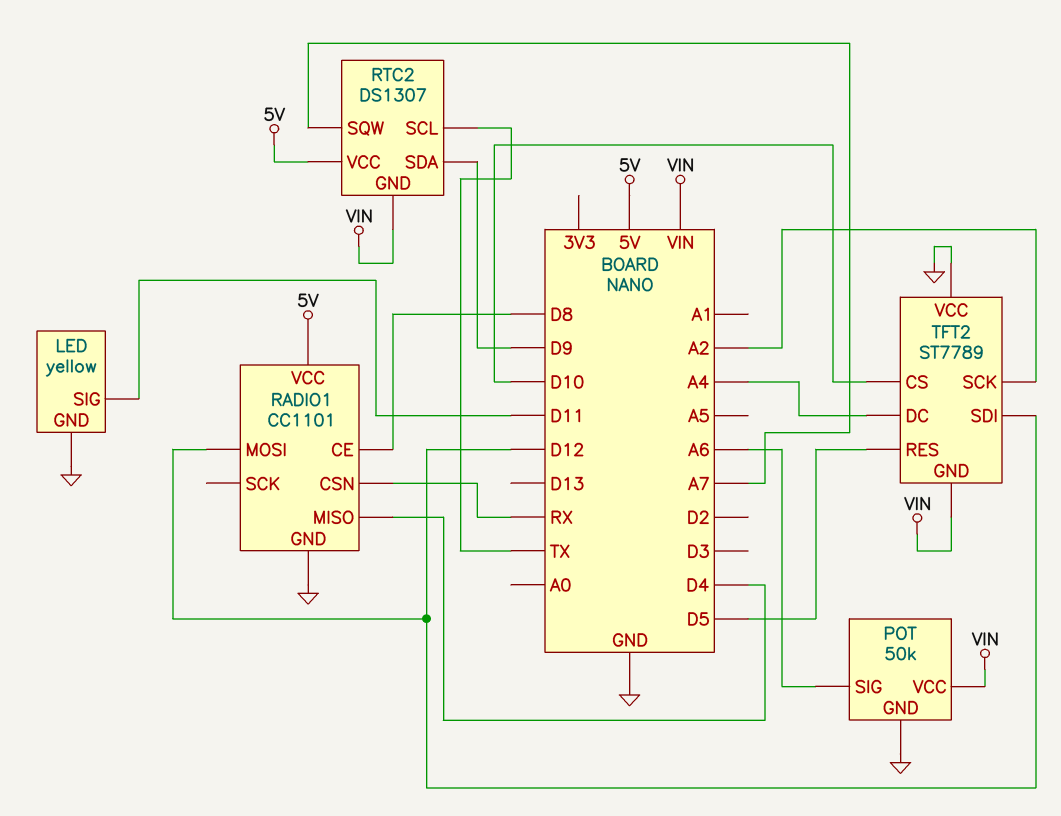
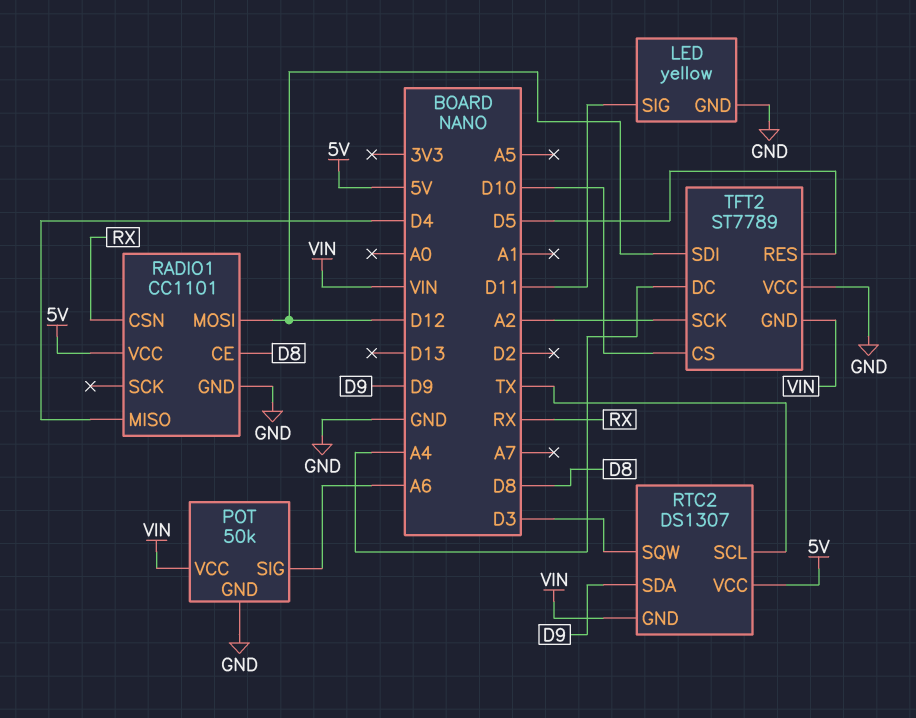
RTC2 pin SQW: A7 -> D3

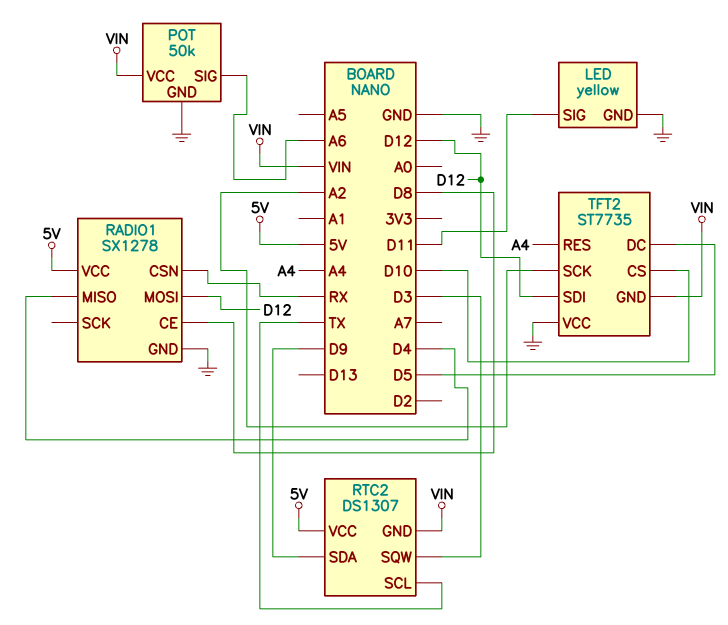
RADIO1: CC1101 -> SX1278
TFT2: ST7789 -> ST7735
TFT2 pin DC: A4 -> D5
TFT2 pin RES: D5 -> A4

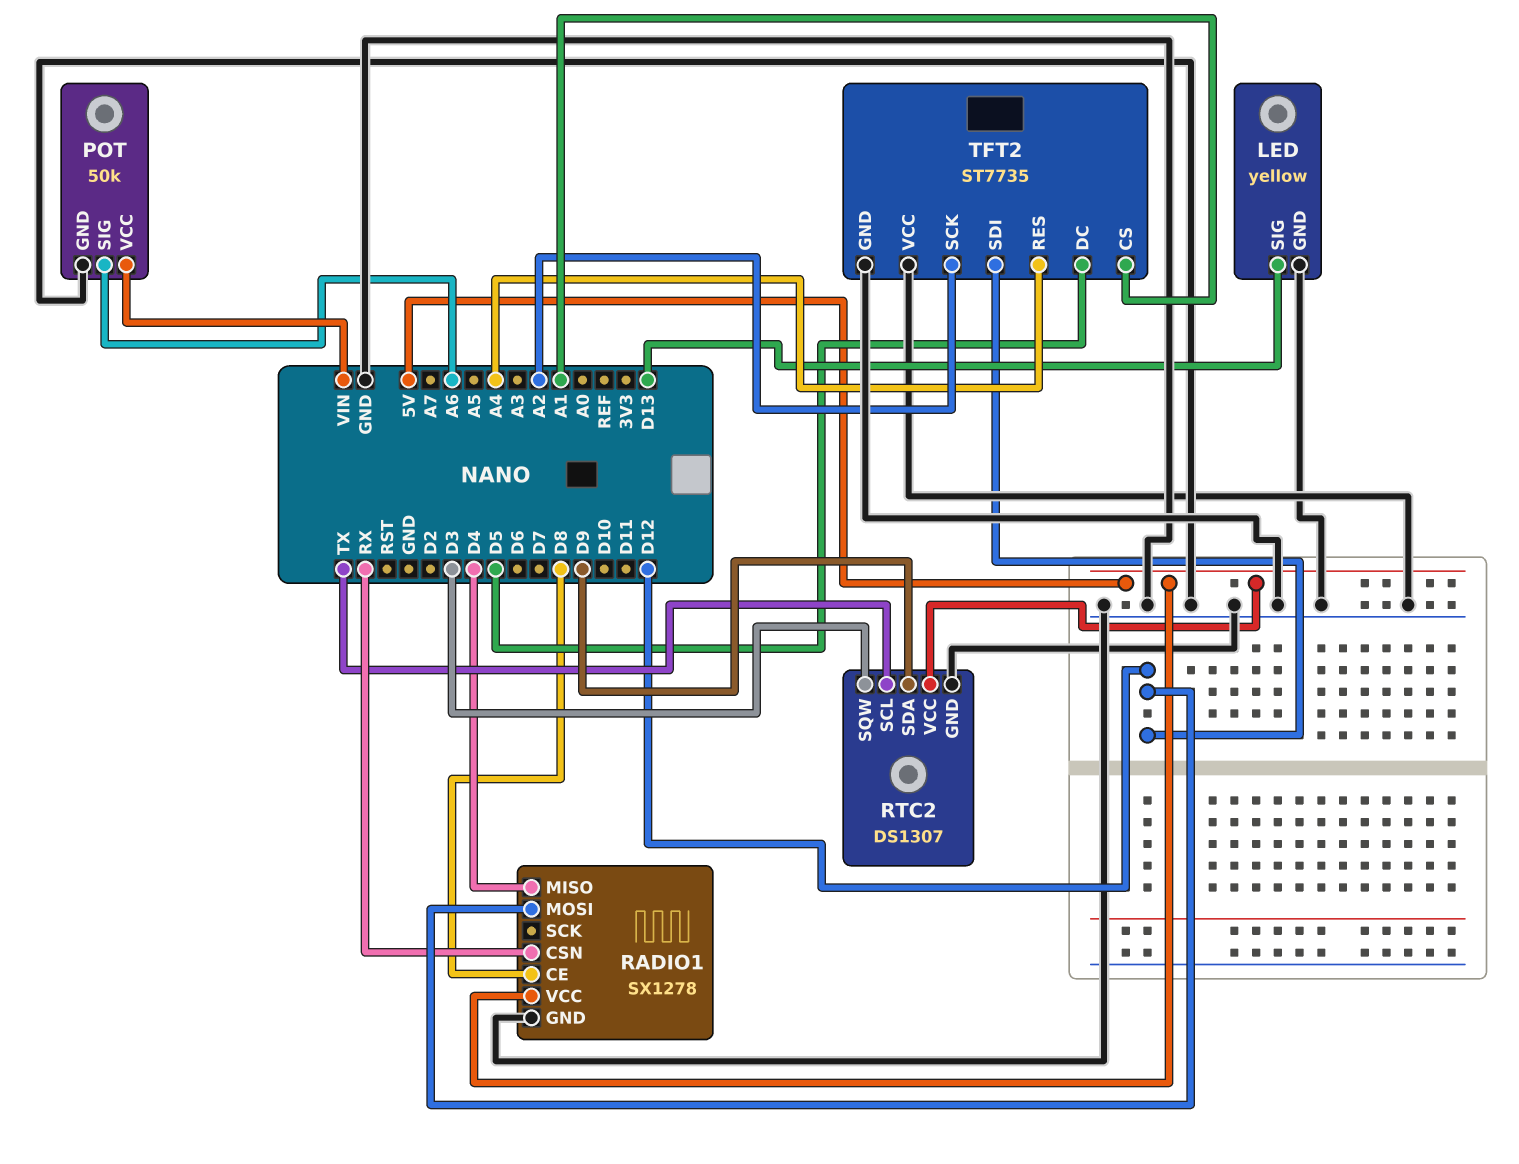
LED pin SIG: D11 -> D13
RTC2 pin GND: VIN -> GND
TFT2 pin CS: D10 -> A1
TFT2 pin GND: VIN -> GND

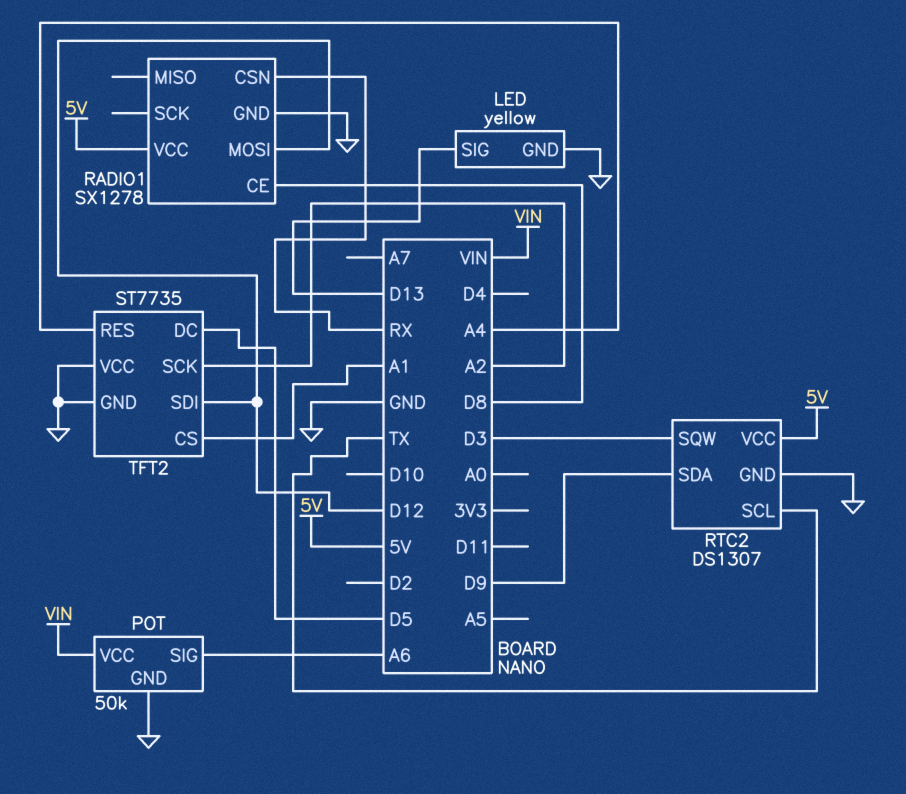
RADIO1 pin MISO: D4 -> none

